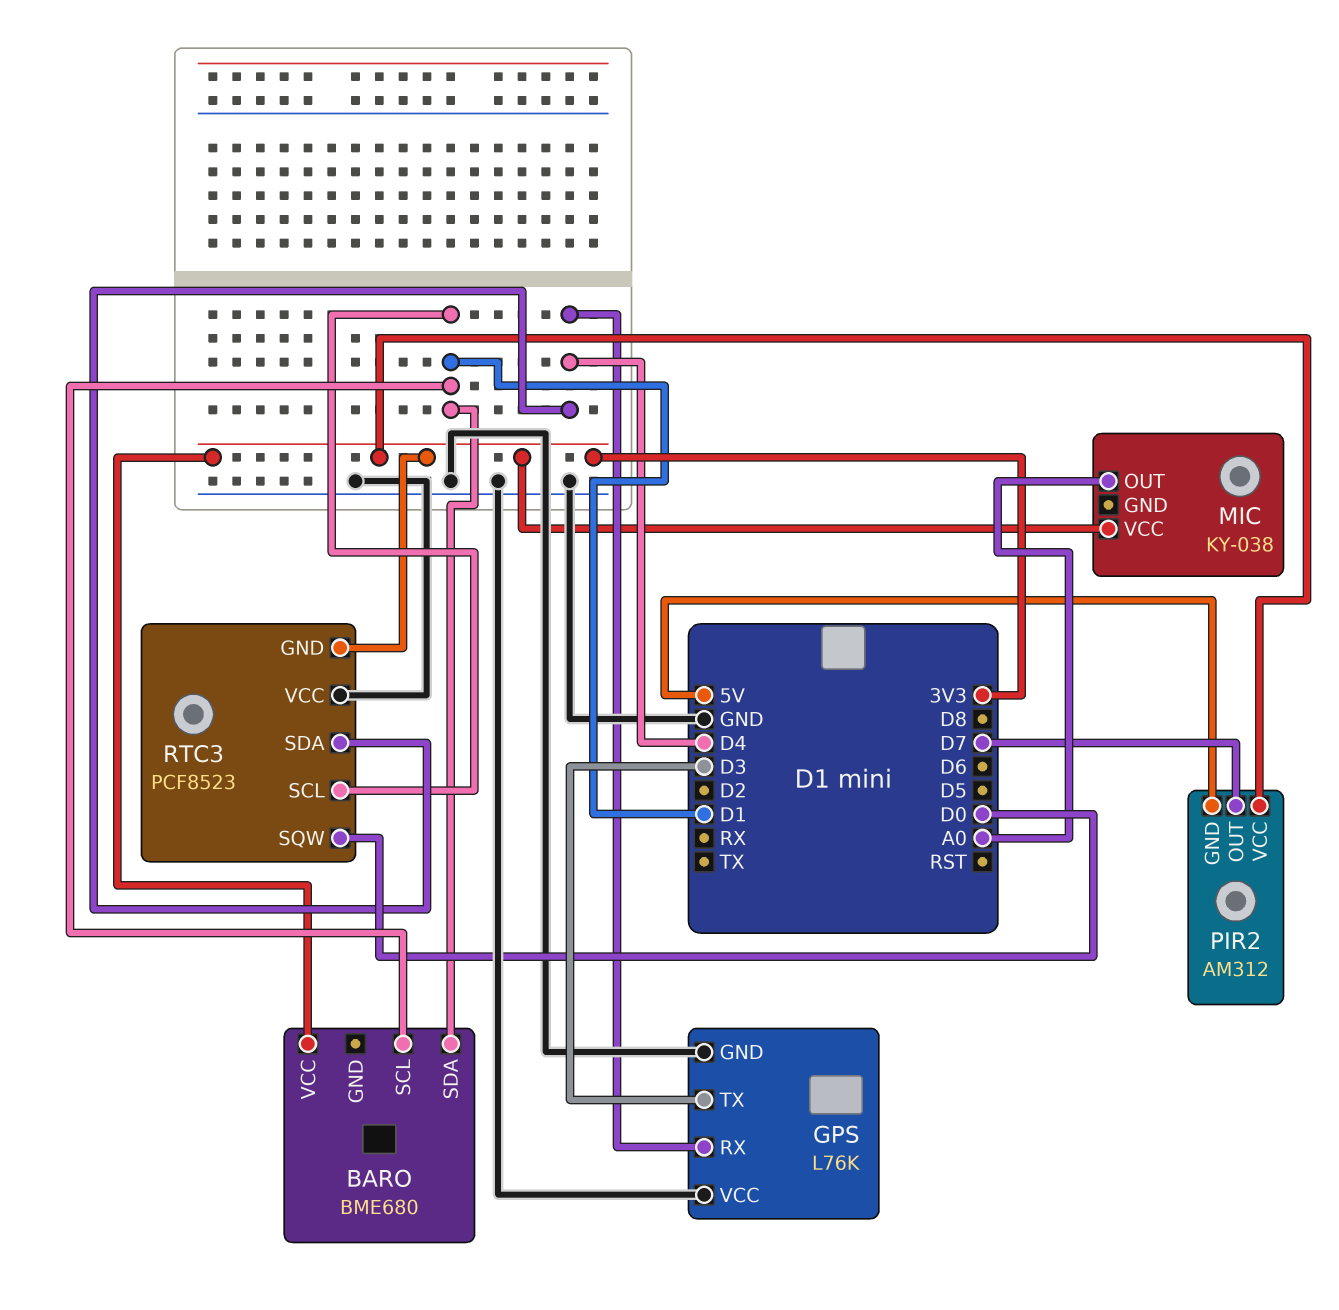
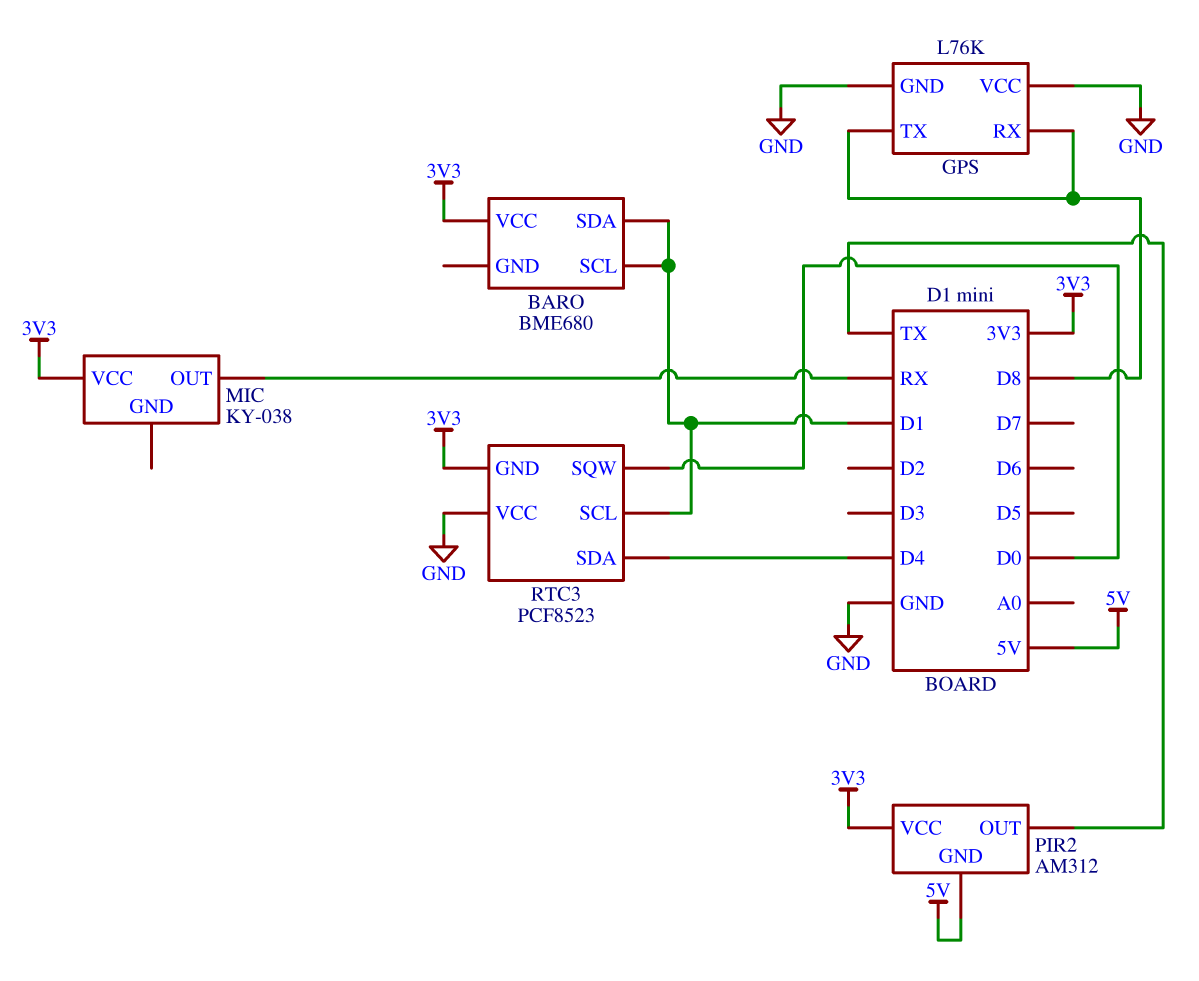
GPS pin RX: D4 -> D8
GPS pin TX: D3 -> D8
MIC pin OUT: A0 -> RX
PIR2 pin OUT: D7 -> TX

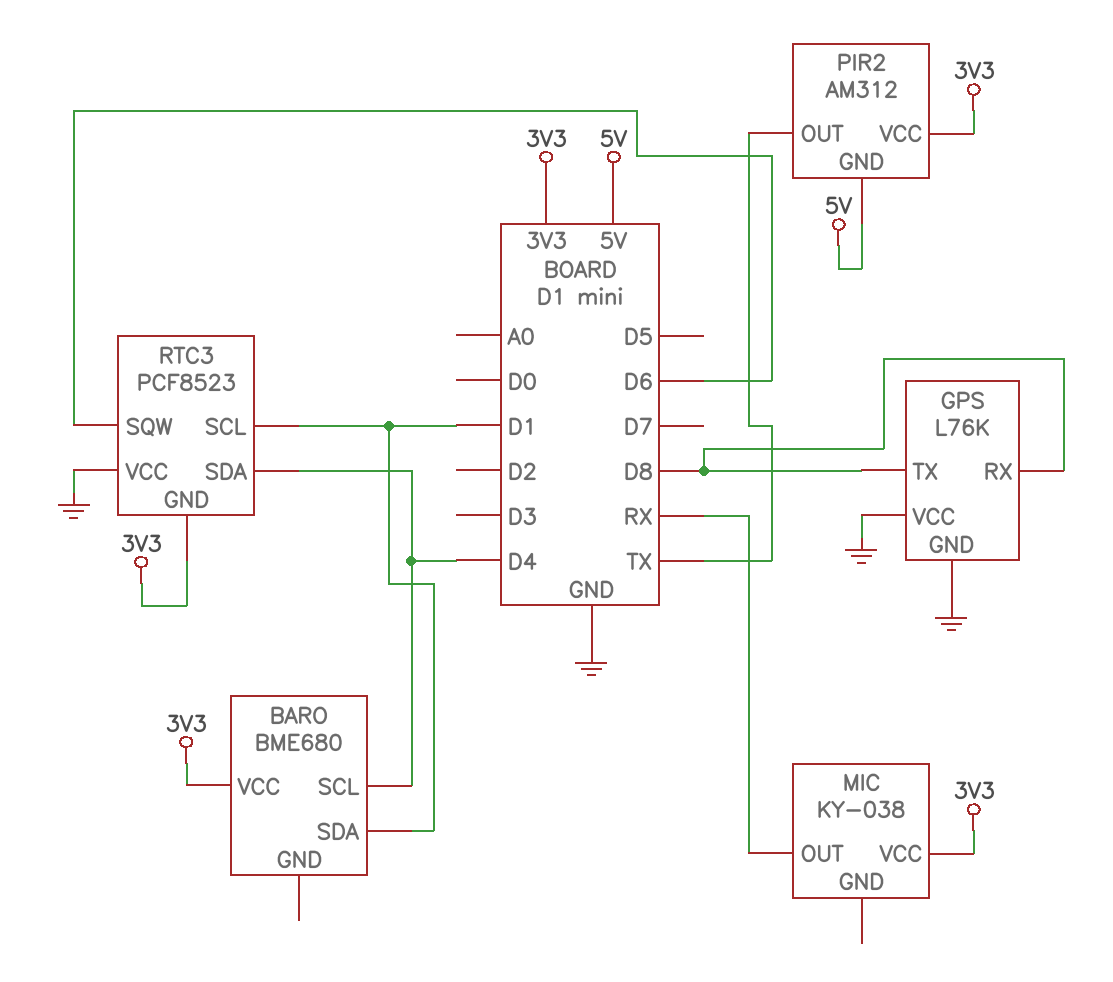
BARO pin SCL: D1 -> D4
RTC3 pin SQW: D0 -> D6

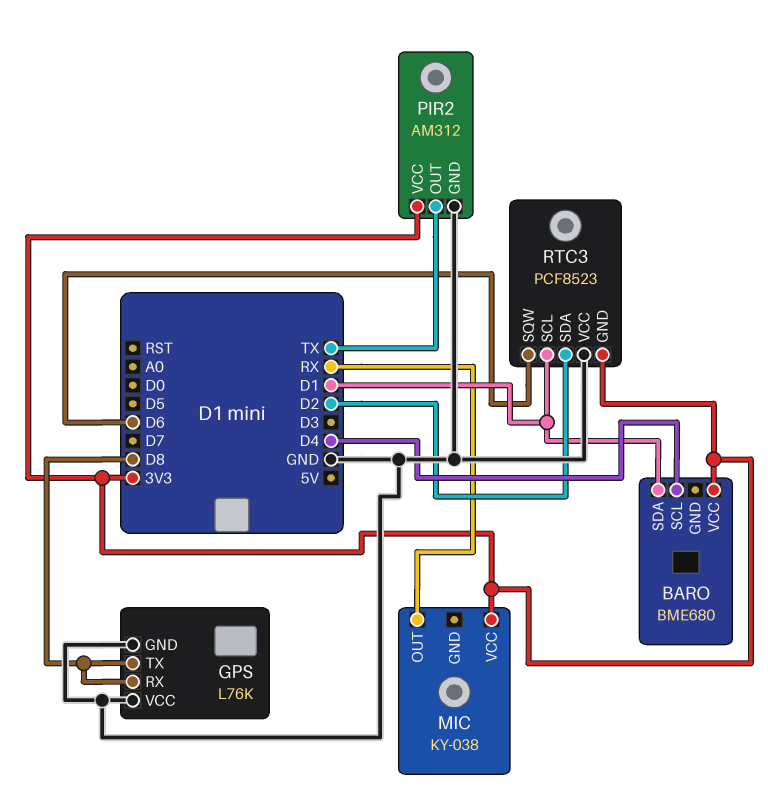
PIR2 pin GND: 5V -> GND
RTC3 pin SDA: D4 -> D2

